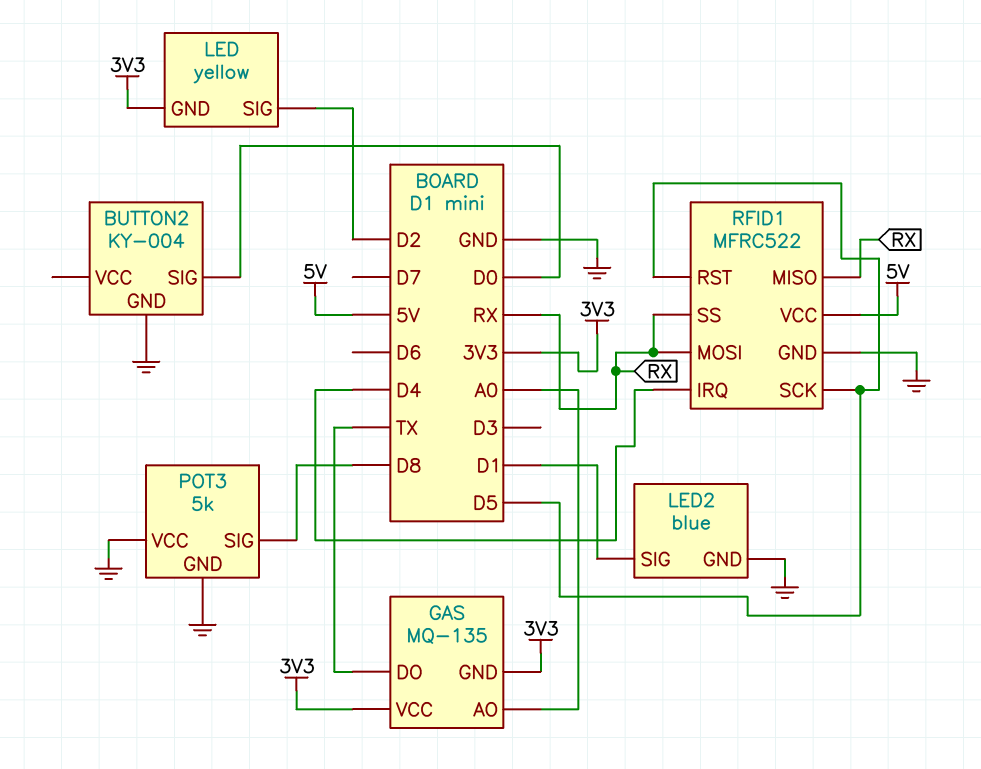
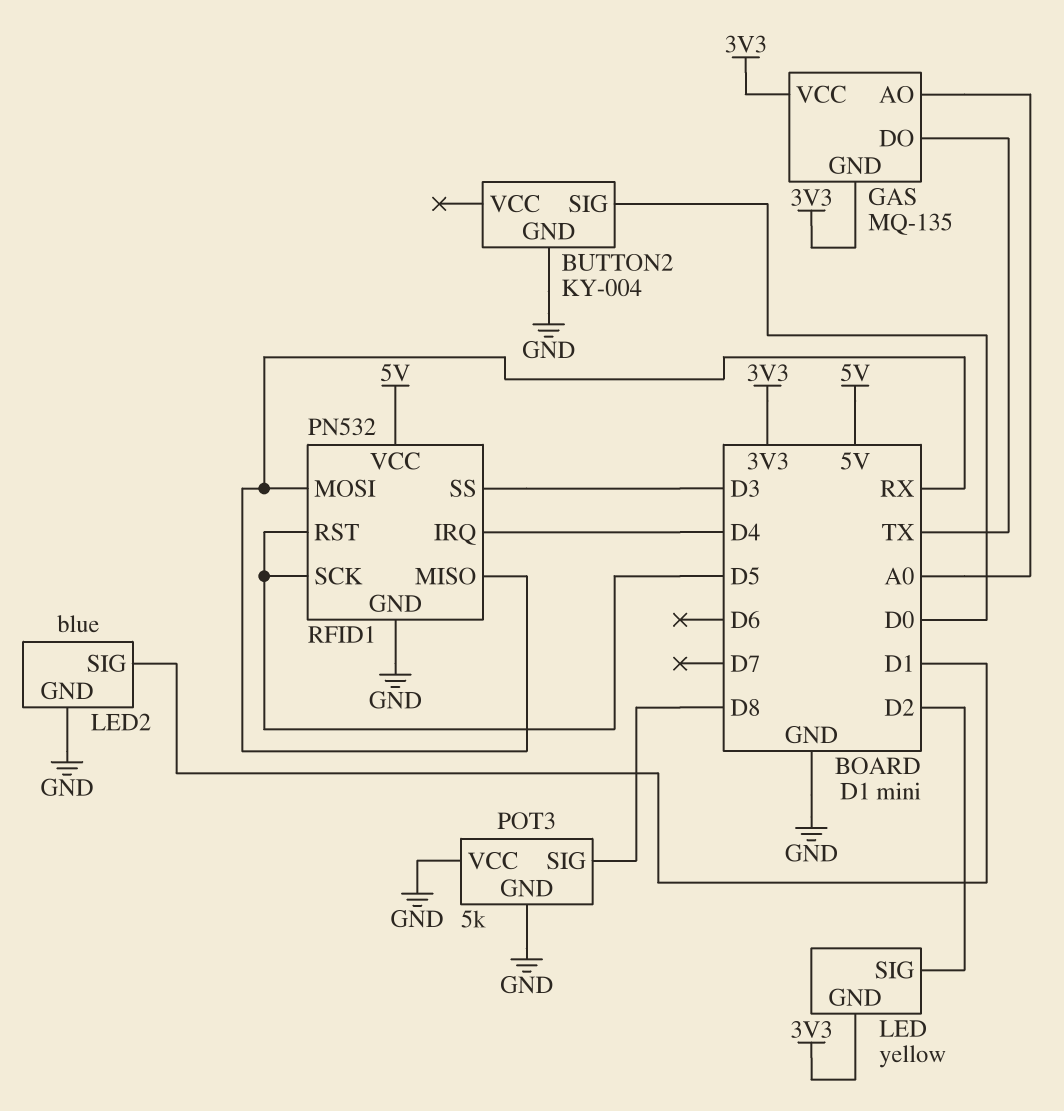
RFID1: MFRC522 -> PN532
RFID1 pin SS: RX -> D3

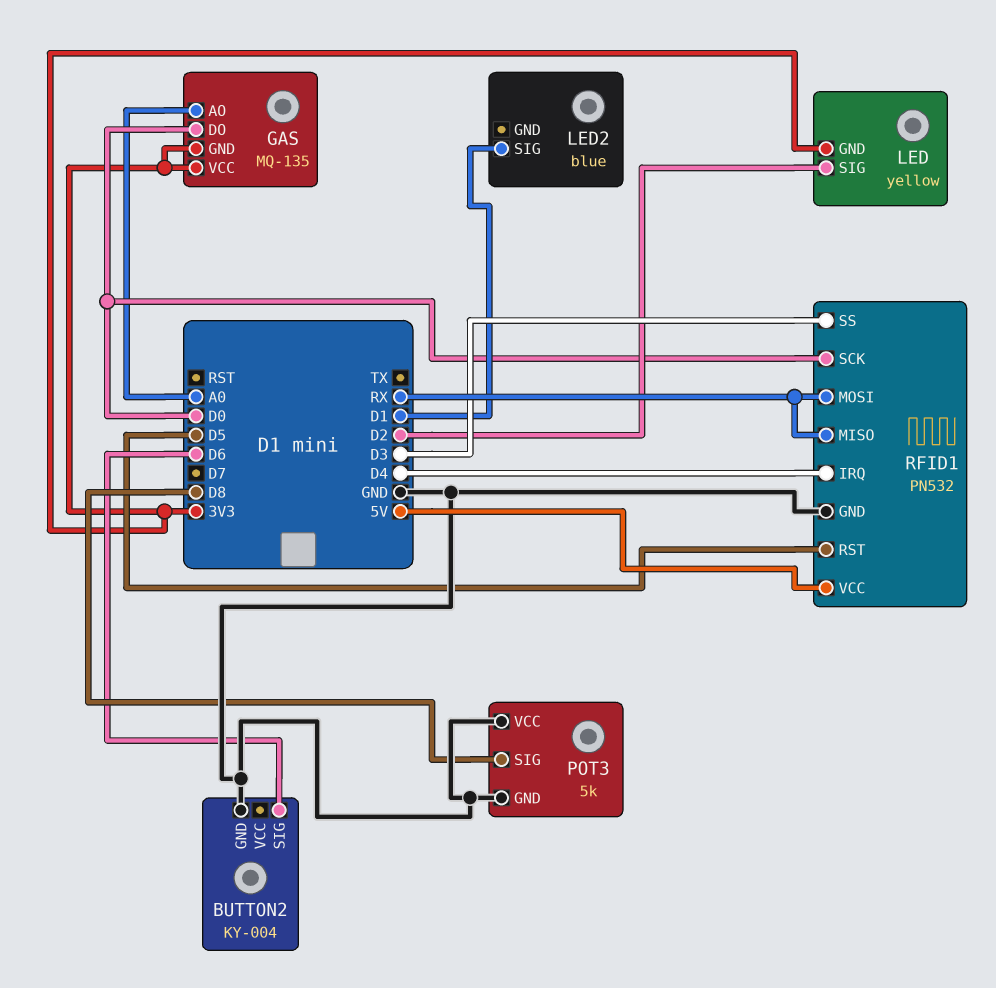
BUTTON2 pin SIG: D0 -> D6
GAS pin DO: TX -> D0
LED2 pin GND: GND -> none
RFID1 pin SCK: D5 -> D0

